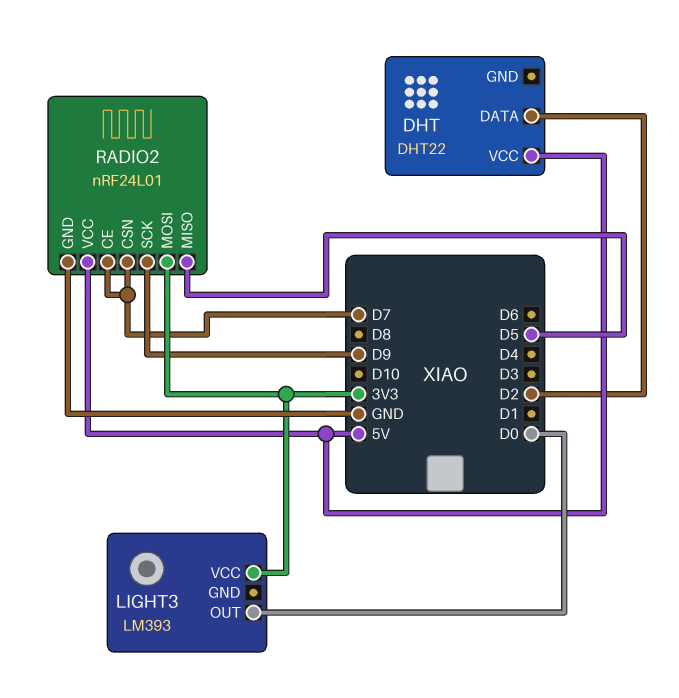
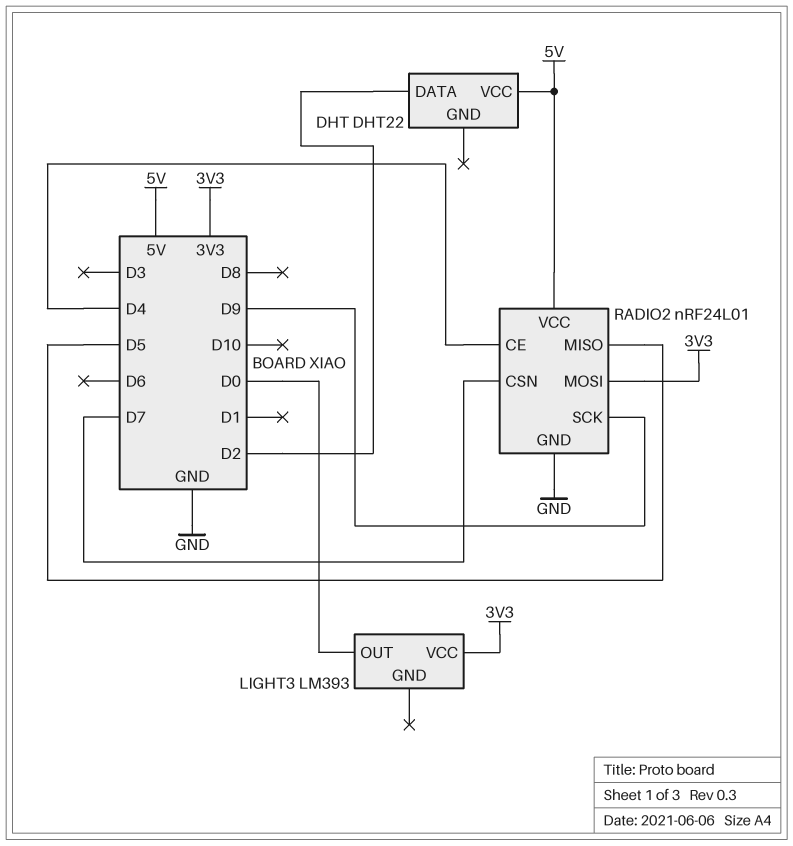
RADIO2 pin CE: D7 -> D4

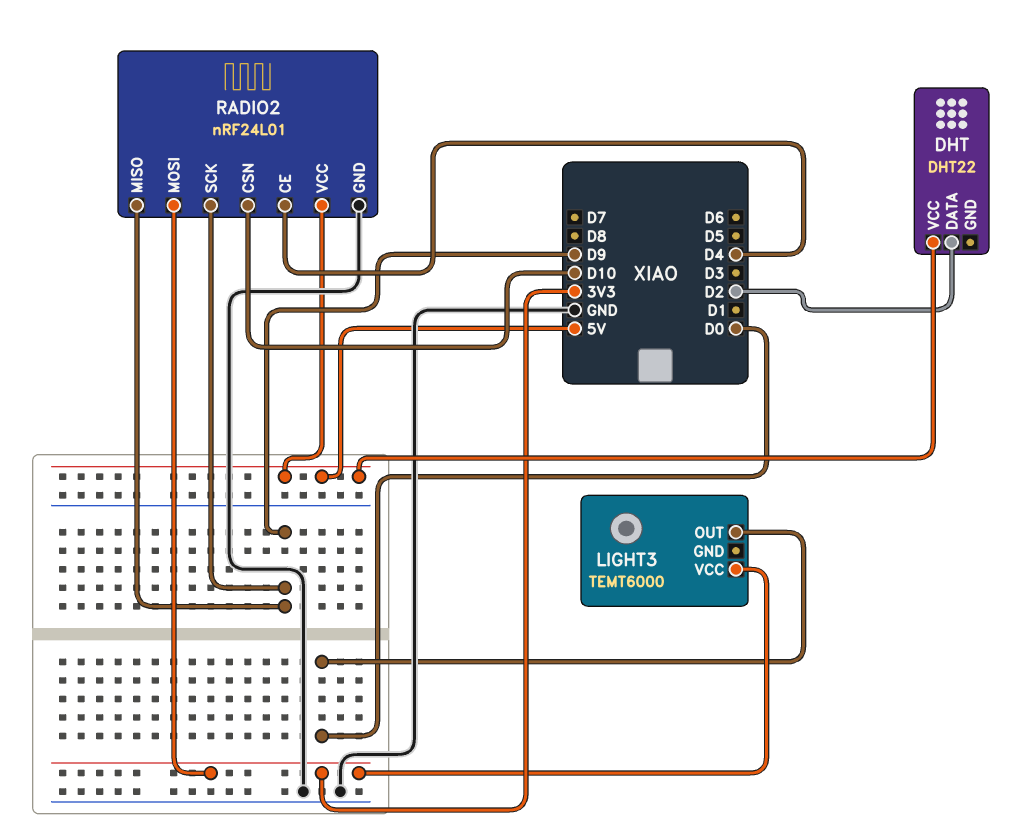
LIGHT3: LM393 -> TEMT6000
RADIO2 pin CSN: D7 -> D10
RADIO2 pin MISO: D5 -> D9

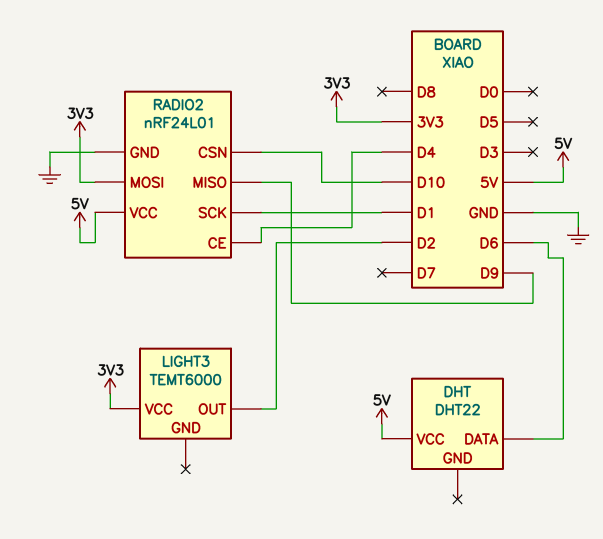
DHT pin DATA: D2 -> D6
LIGHT3 pin OUT: D0 -> D2
RADIO2 pin SCK: D9 -> D1

